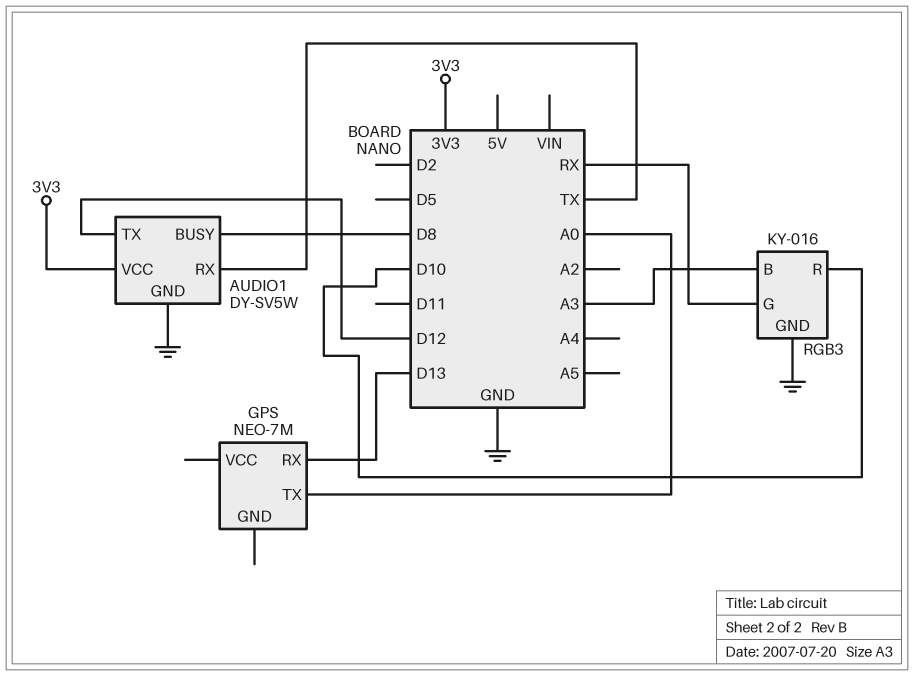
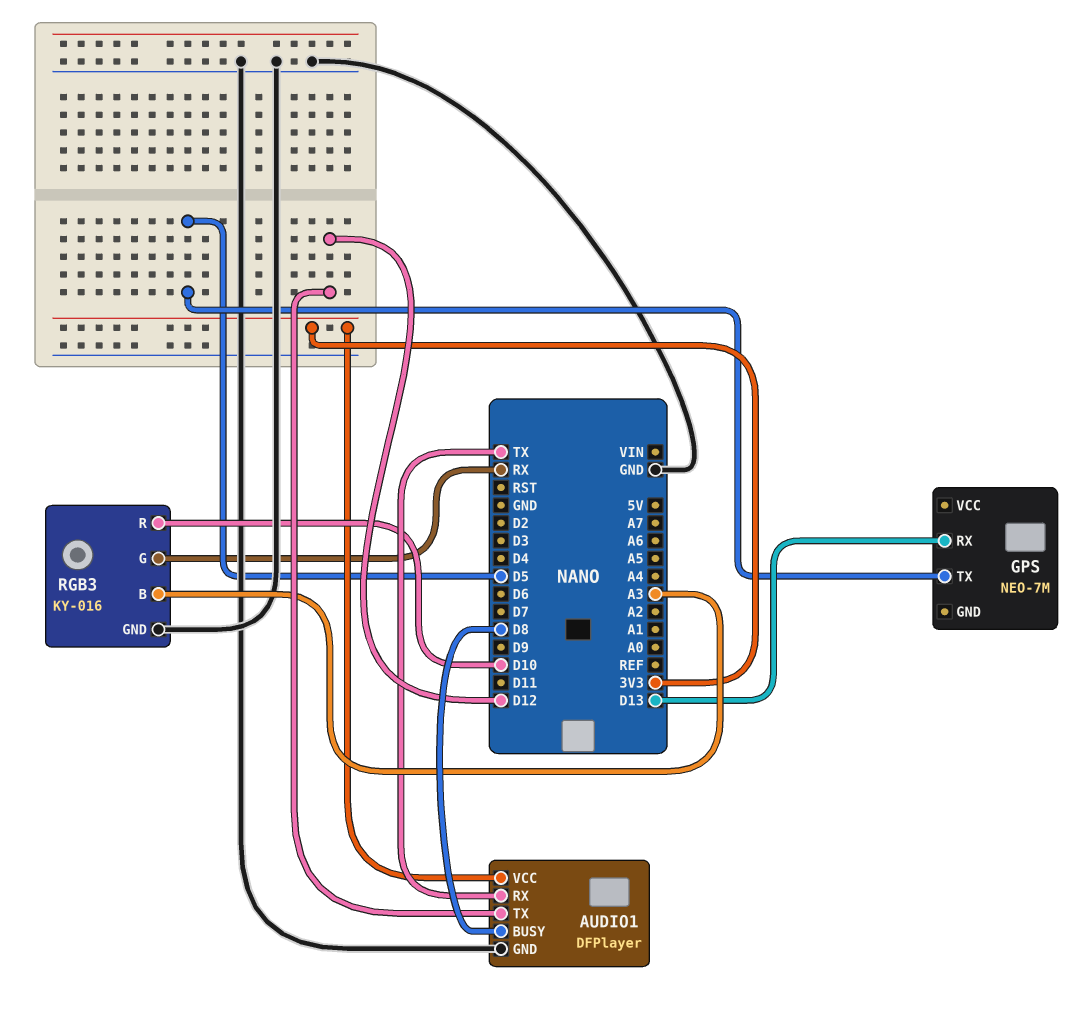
AUDIO1: DY-SV5W -> DFPlayer
GPS pin TX: A0 -> D5

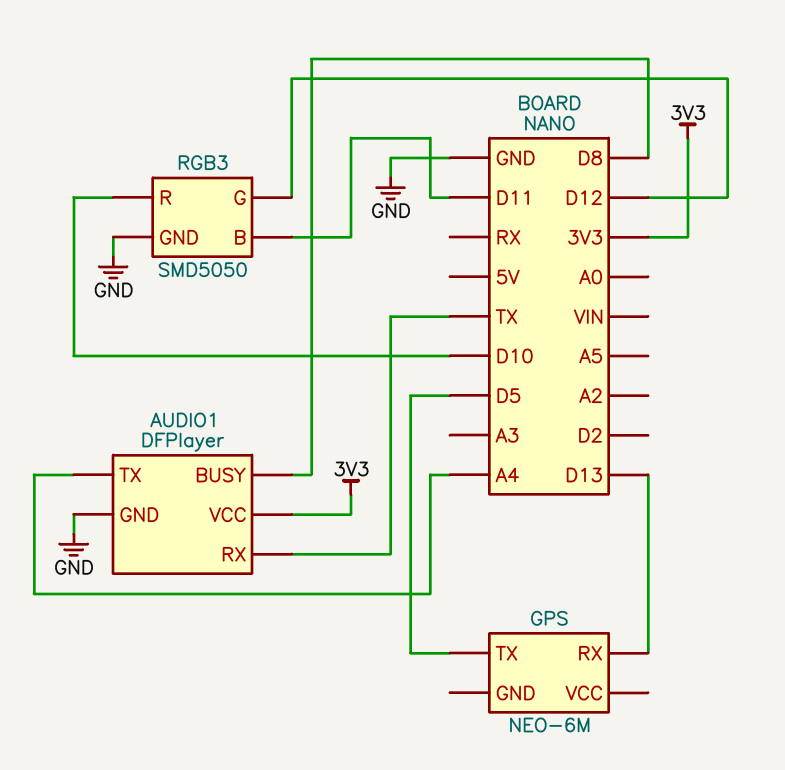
AUDIO1 pin TX: D12 -> A4
GPS: NEO-7M -> NEO-6M
RGB3: KY-016 -> SMD5050
RGB3 pin B: A3 -> D11
RGB3 pin G: RX -> D12

